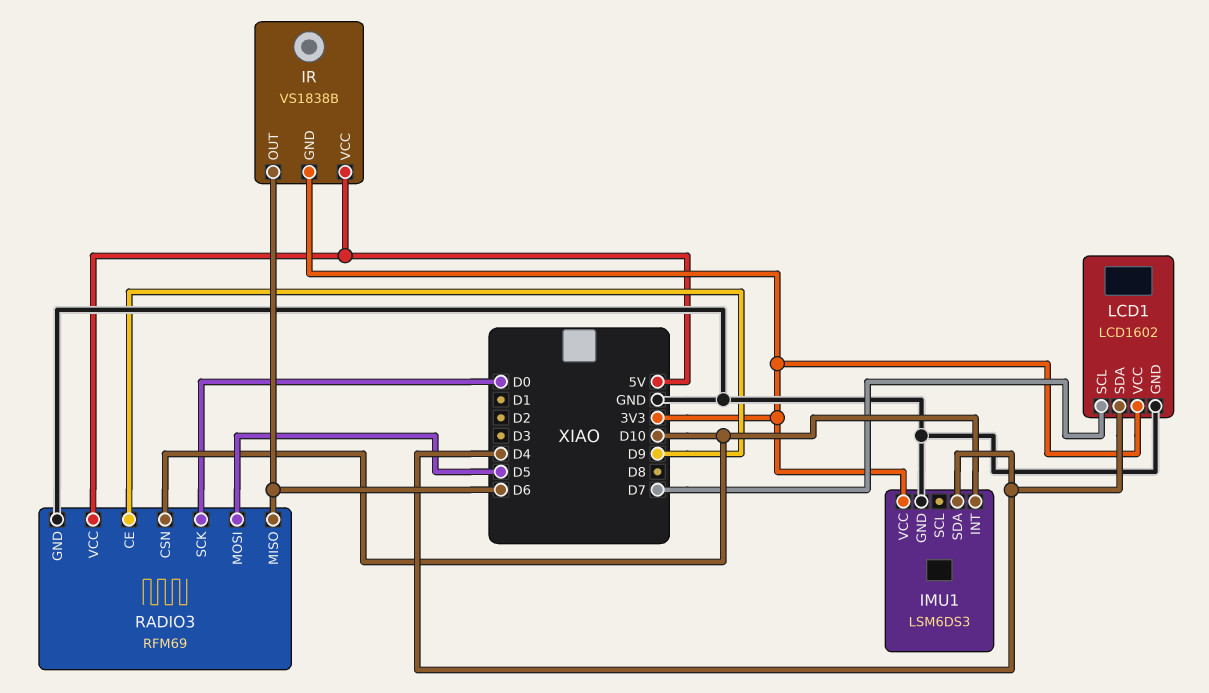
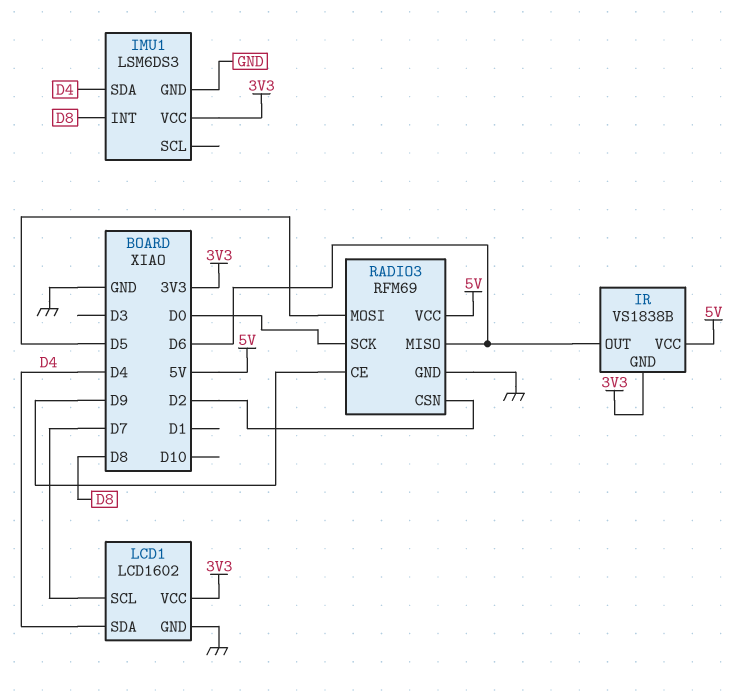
IMU1 pin INT: D10 -> D8
RADIO3 pin CSN: D10 -> D2

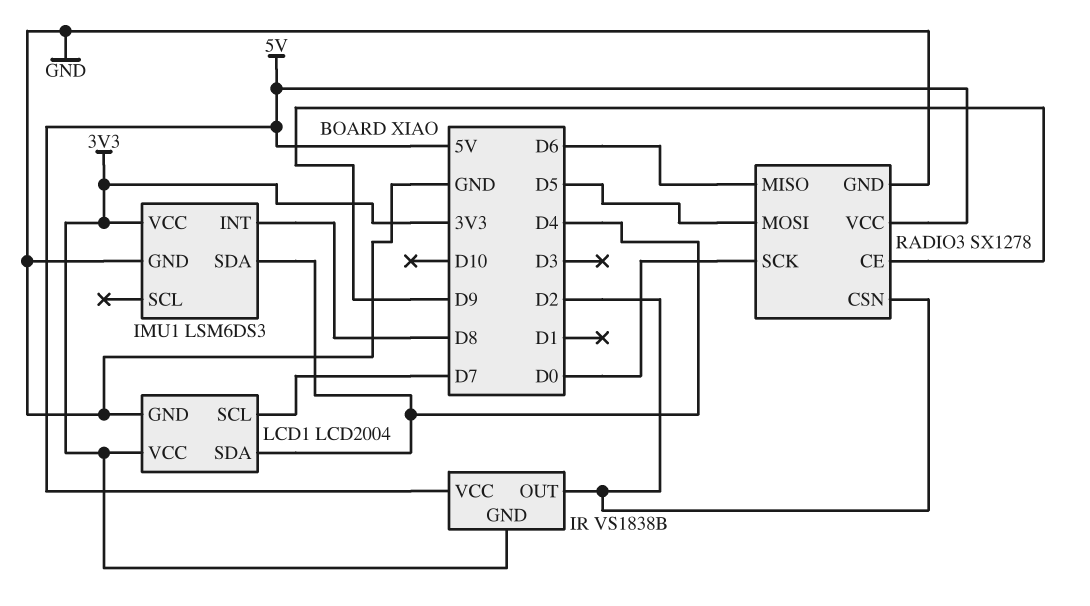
IR pin OUT: D6 -> D2
LCD1: LCD1602 -> LCD2004
RADIO3: RFM69 -> SX1278

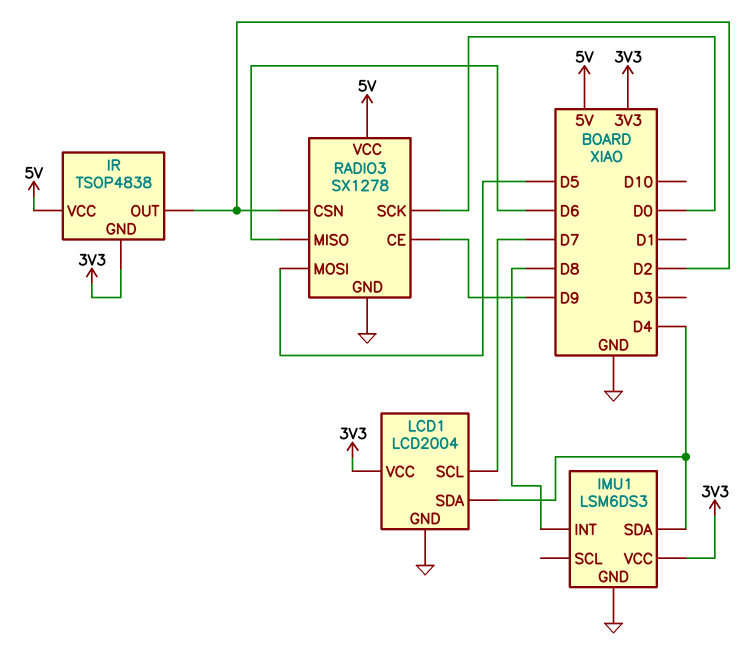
IR: VS1838B -> TSOP4838

